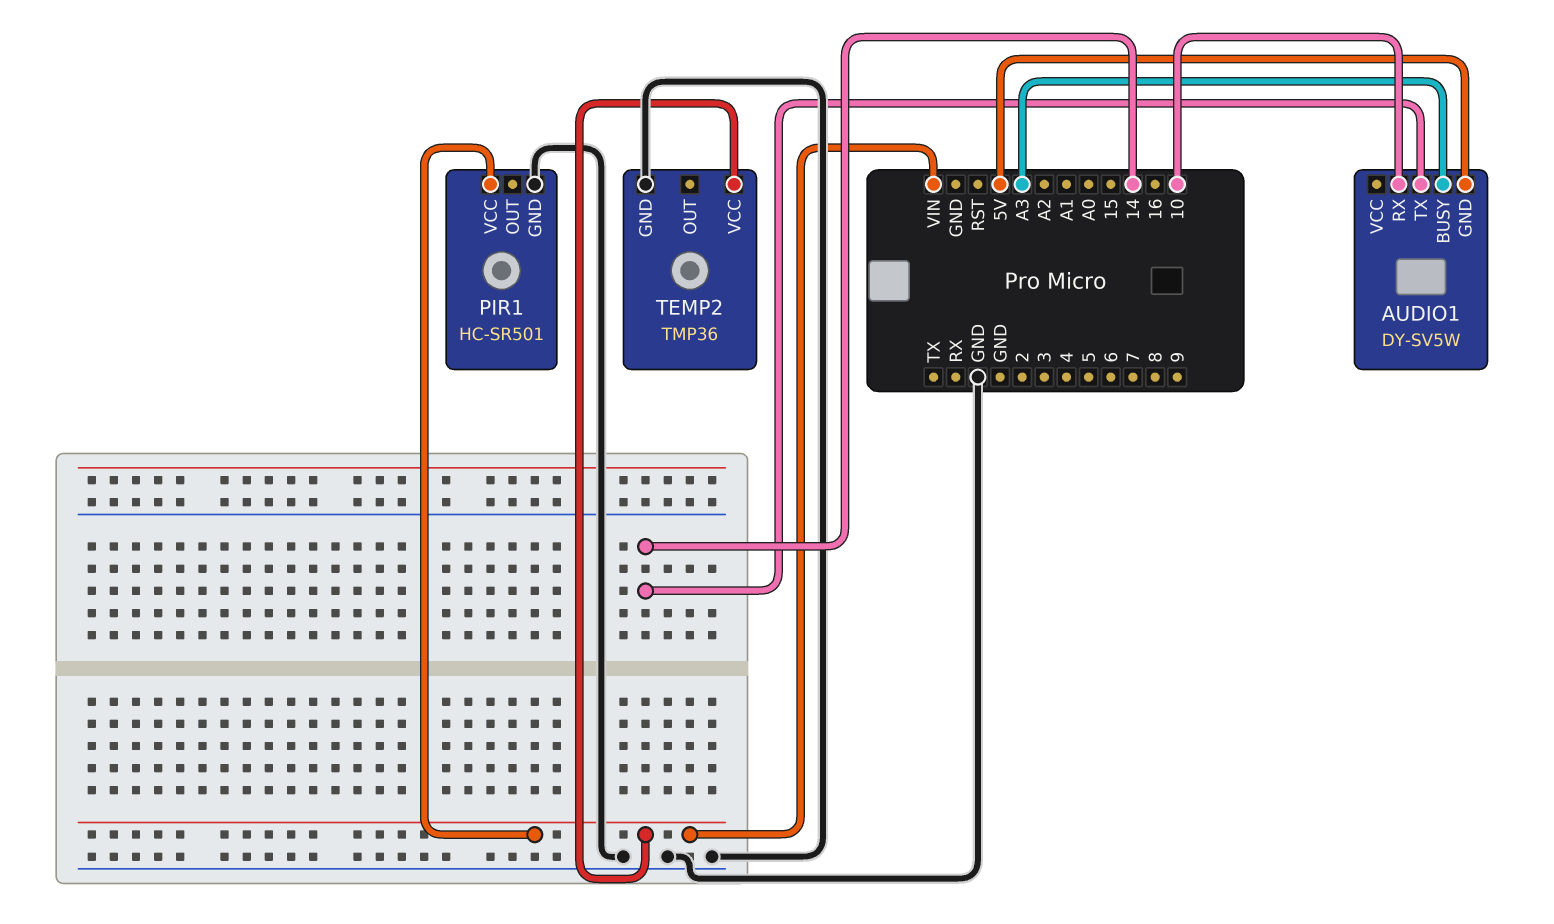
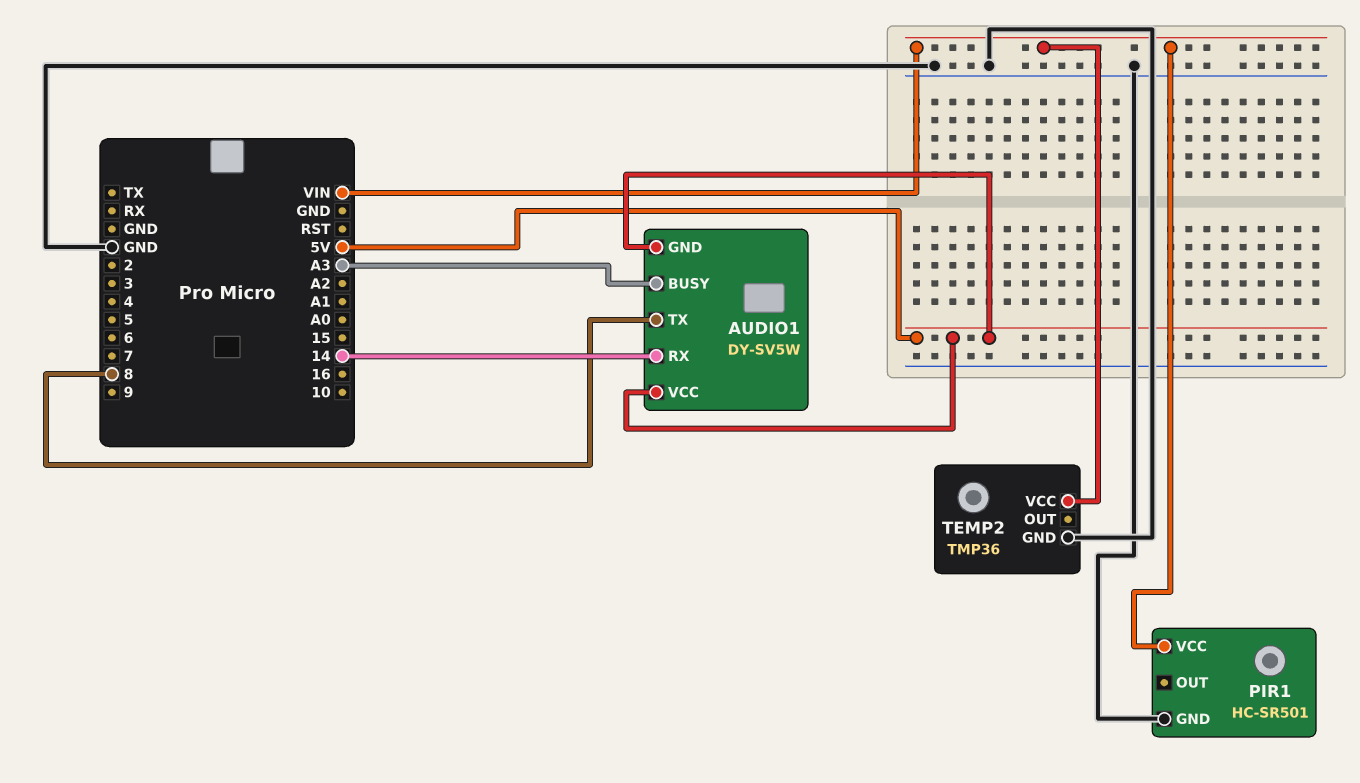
AUDIO1 pin RX: 10 -> 14
AUDIO1 pin TX: 14 -> 8
AUDIO1 pin VCC: none -> 5V

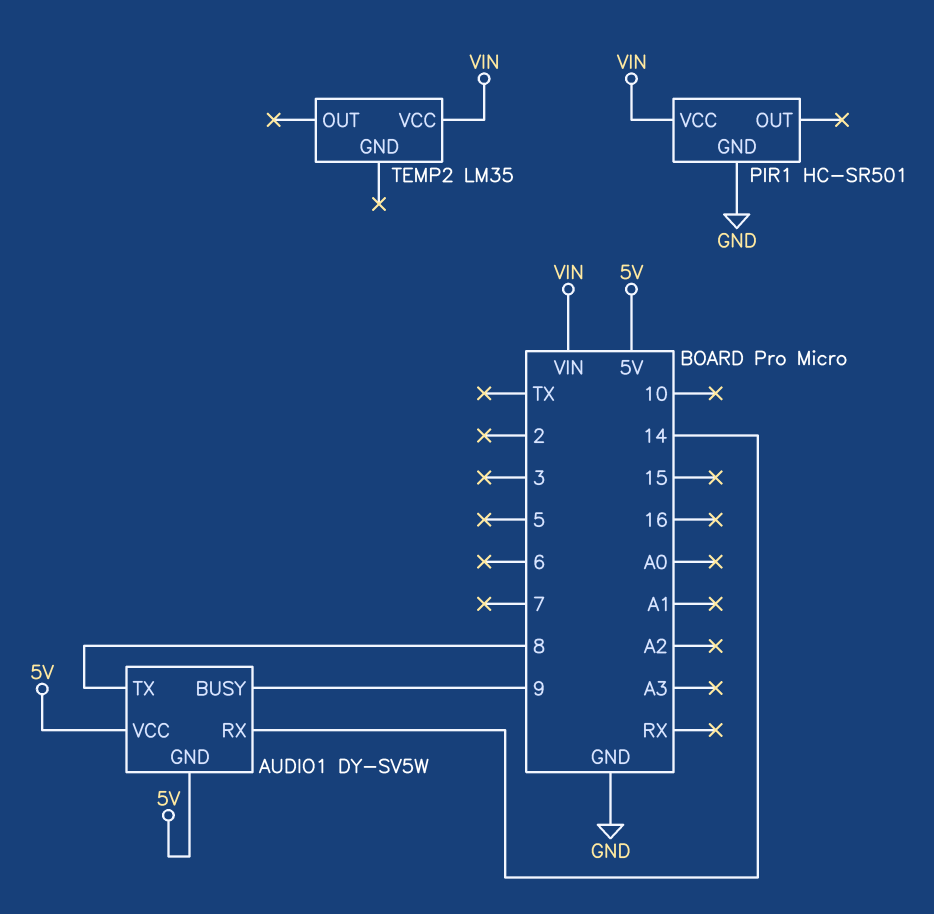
AUDIO1 pin BUSY: A3 -> 9
TEMP2: TMP36 -> LM35
TEMP2 pin GND: GND -> none

